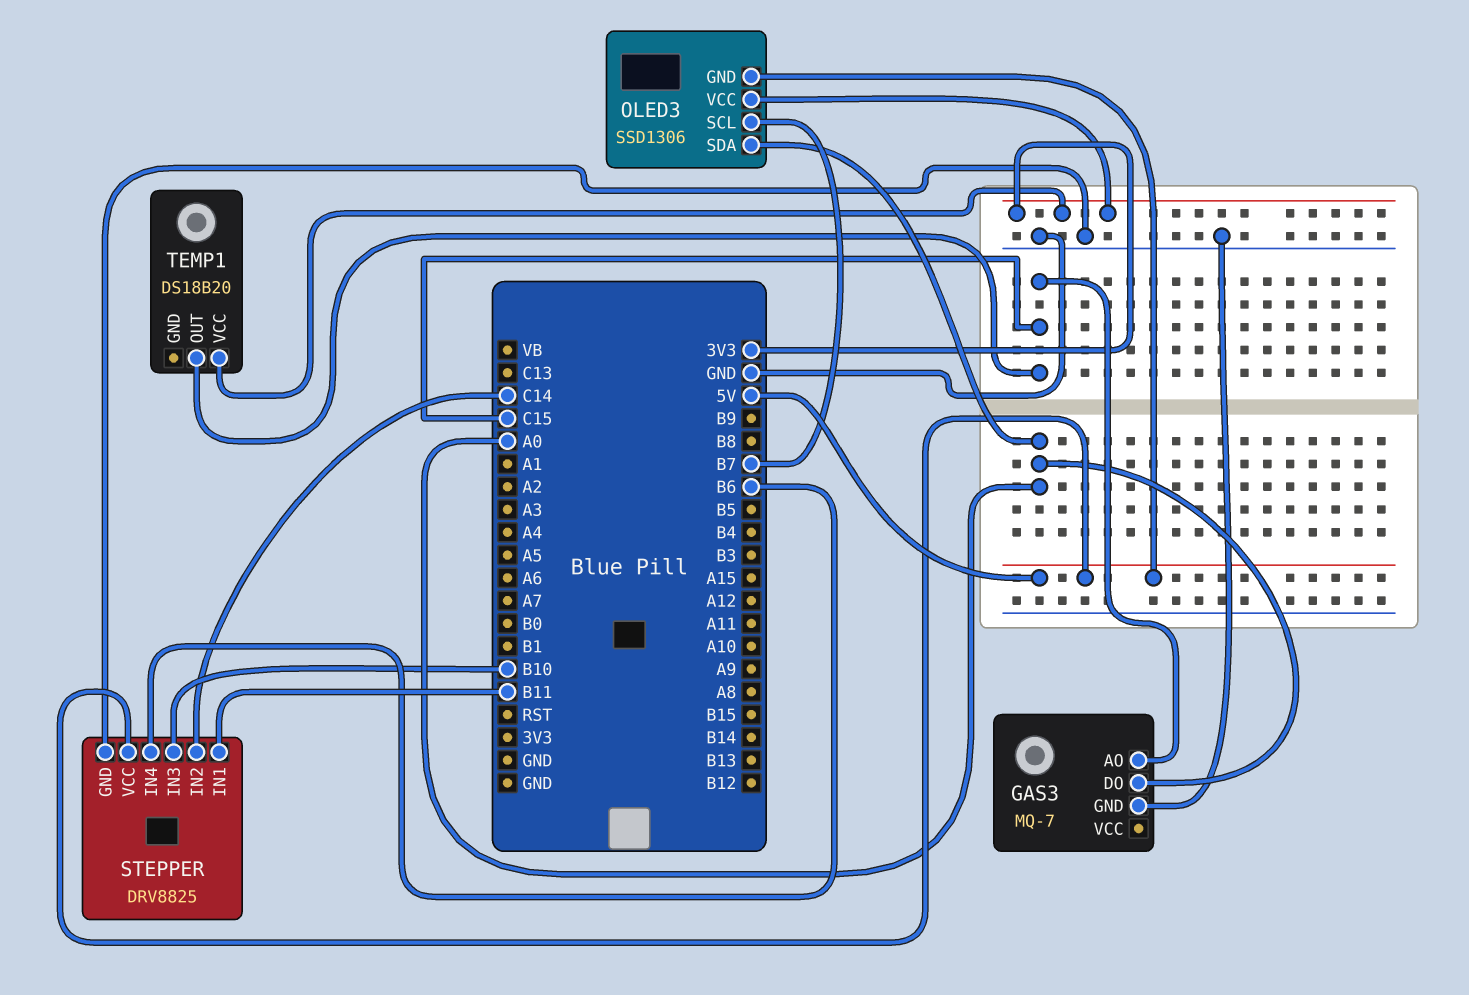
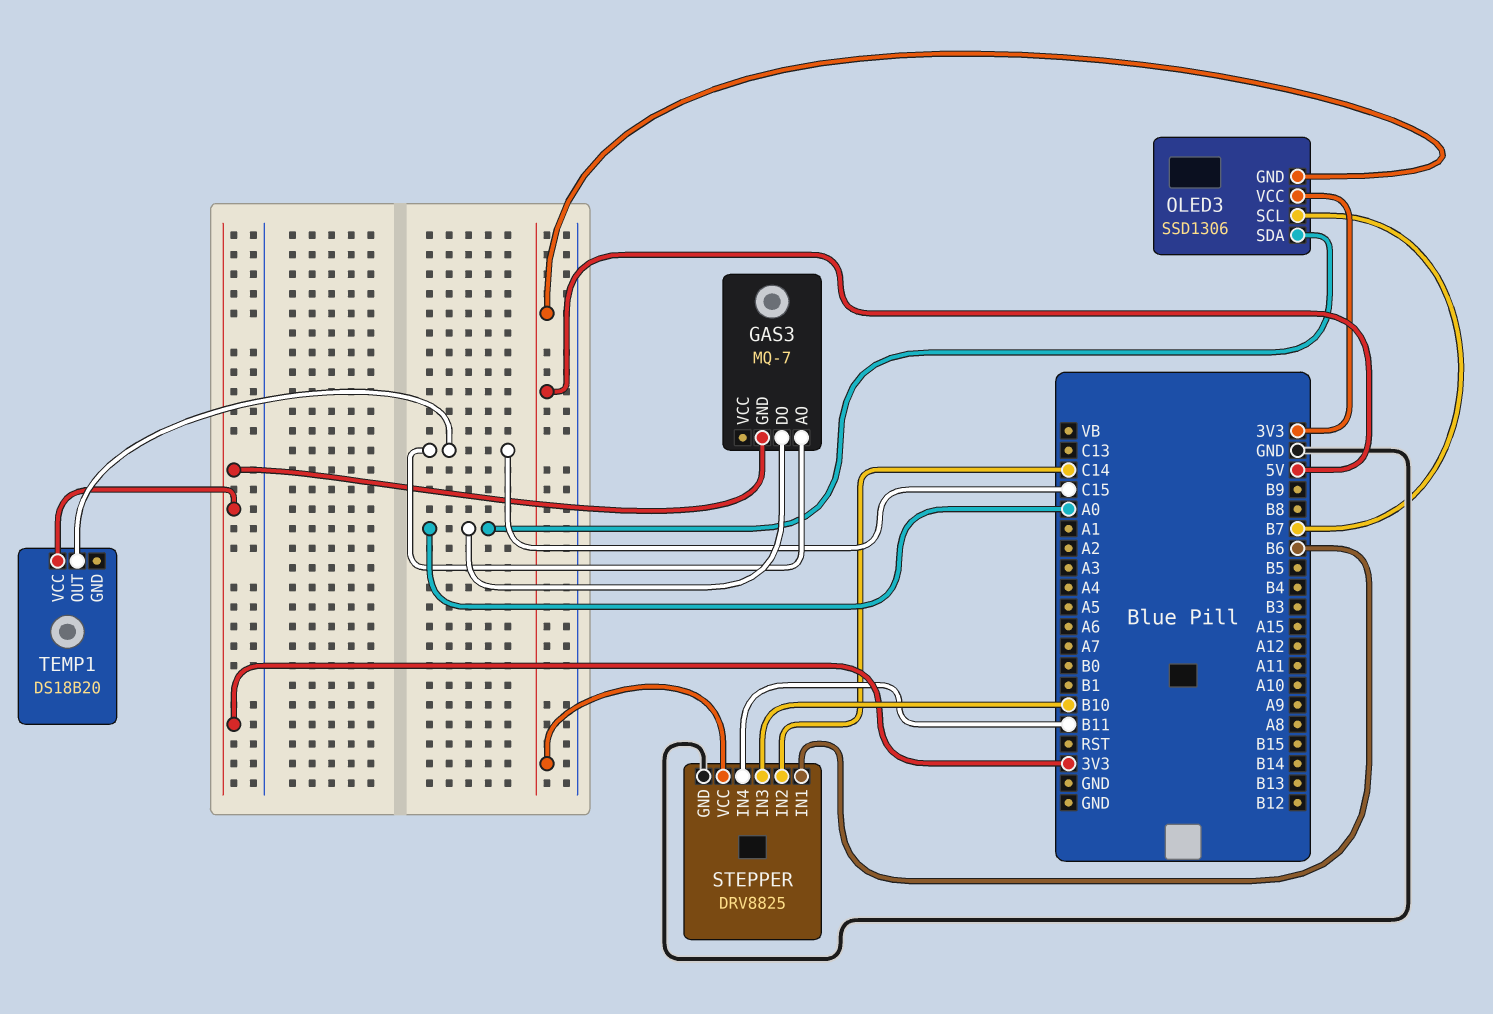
GAS3 pin GND: GND -> 3V3
STEPPER pin IN1: B11 -> B6
STEPPER pin IN4: B6 -> B11

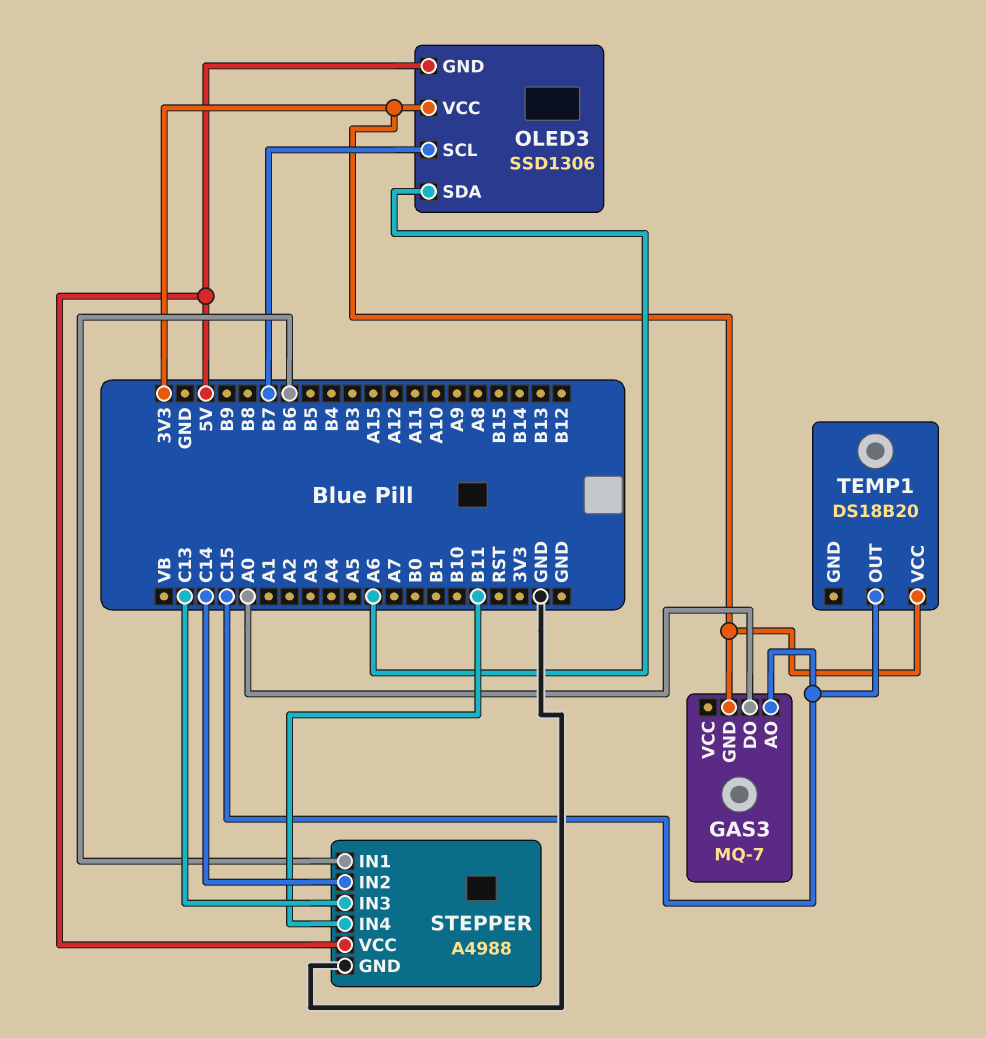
OLED3 pin SDA: A0 -> A6
STEPPER: DRV8825 -> A4988
STEPPER pin IN3: B10 -> C13

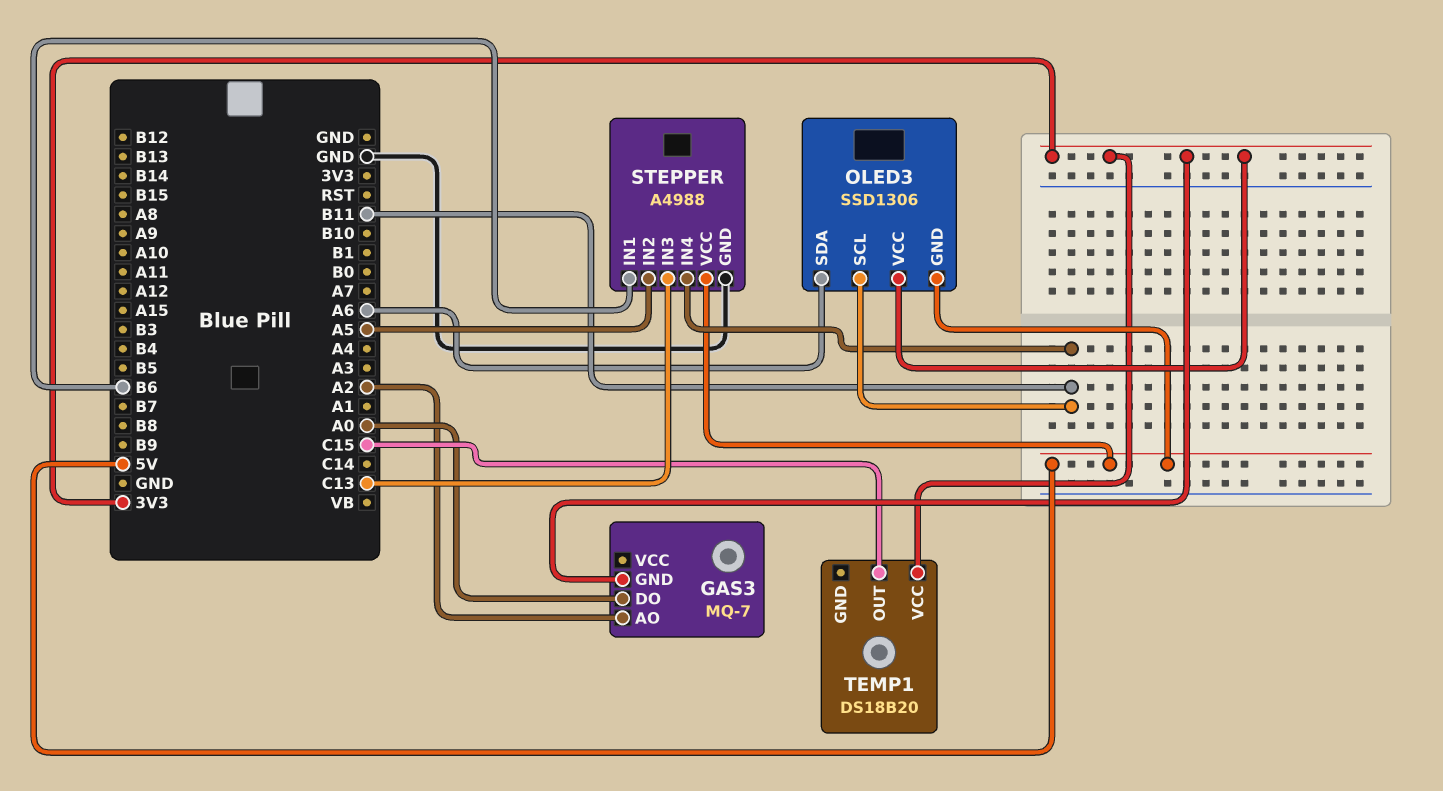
GAS3 pin AO: C15 -> A2
OLED3 pin SCL: B7 -> B11
STEPPER pin IN2: C14 -> A5

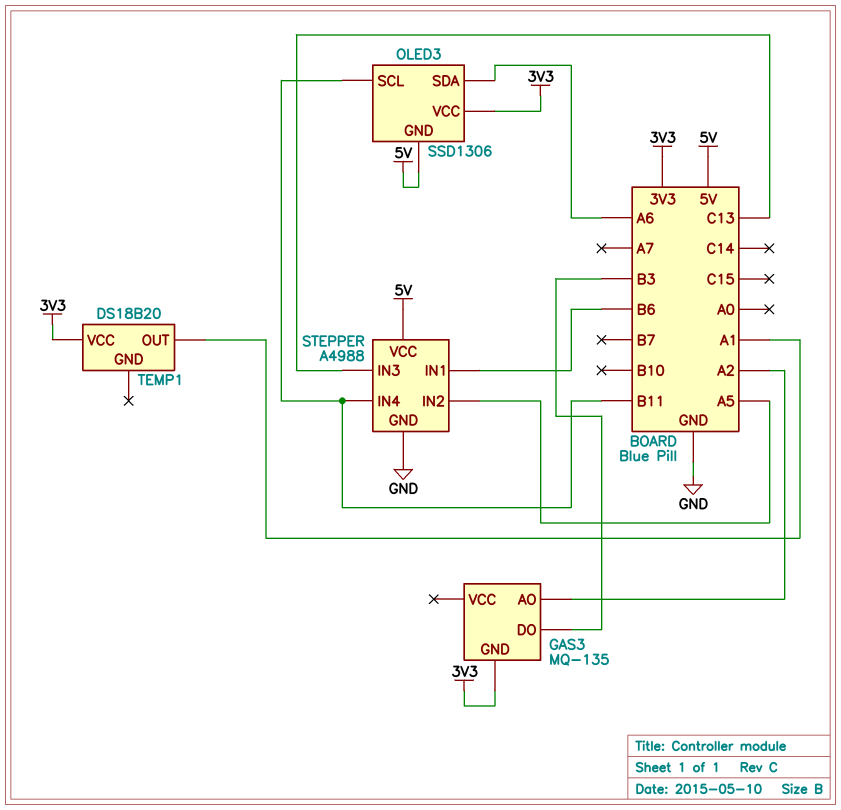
GAS3: MQ-7 -> MQ-135
GAS3 pin DO: A0 -> B3
TEMP1 pin OUT: C15 -> A1

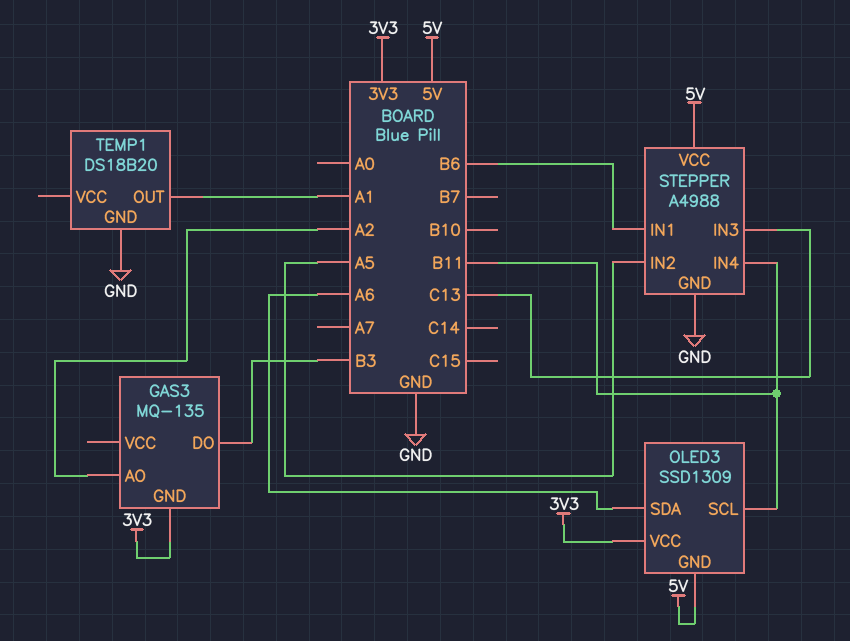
OLED3: SSD1306 -> SSD1309
TEMP1 pin GND: none -> GND
TEMP1 pin VCC: 3V3 -> none

